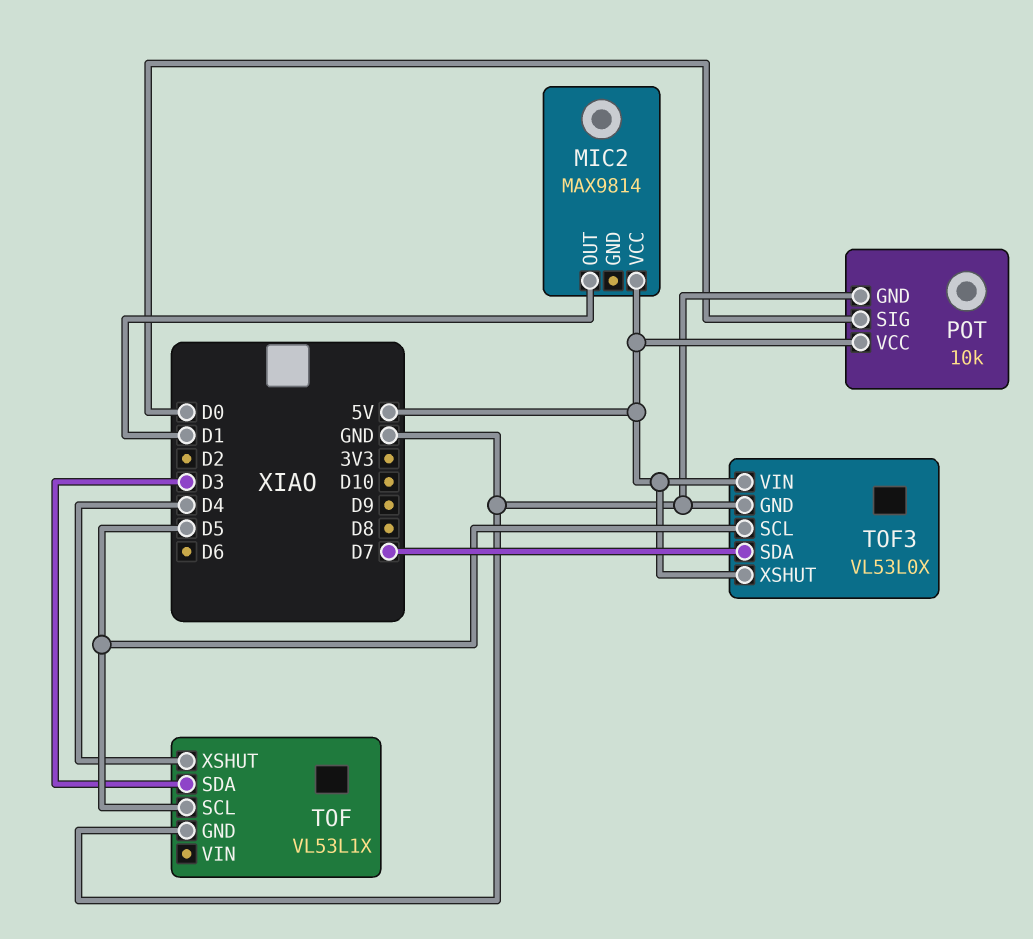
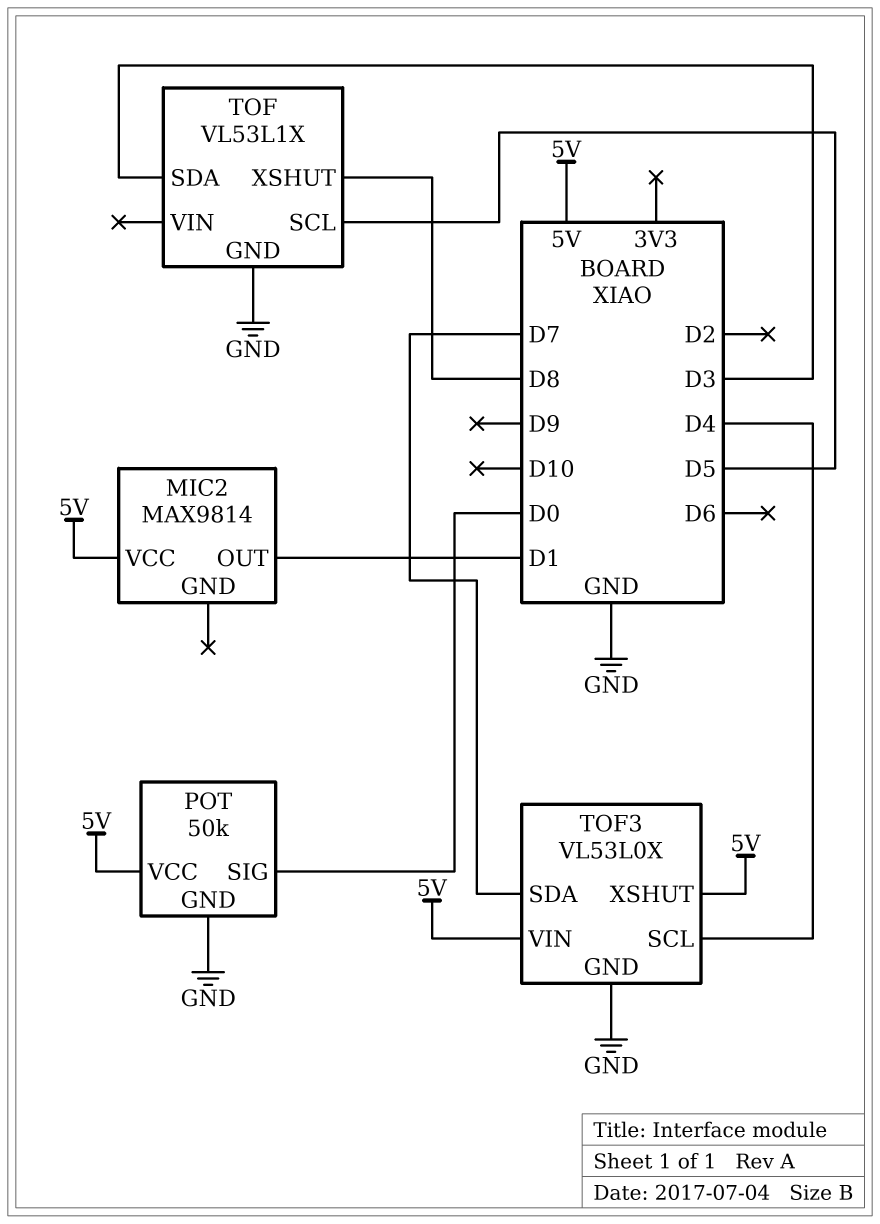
POT: 10k -> 50k
TOF pin XSHUT: D4 -> D8
TOF3 pin SCL: D5 -> D4

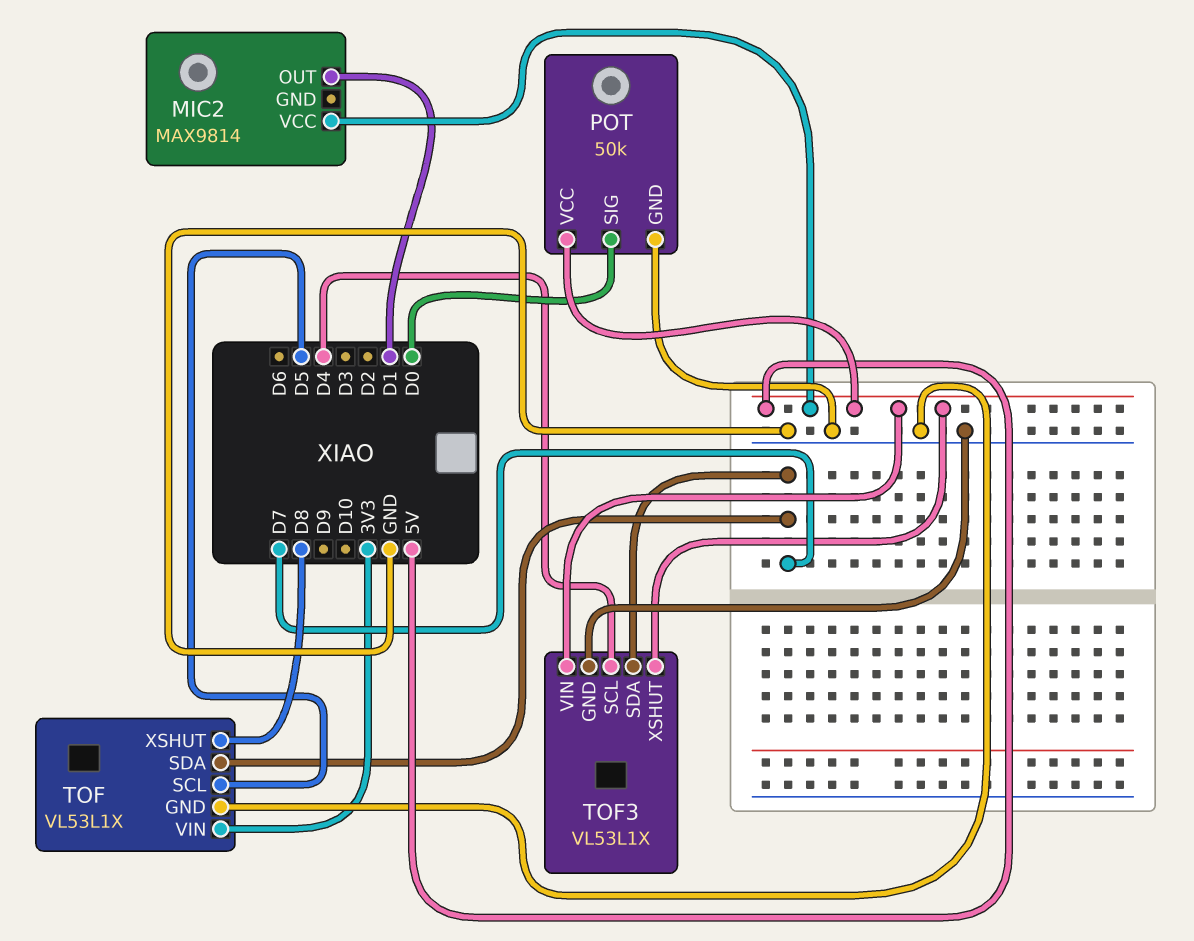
TOF pin SDA: D3 -> D7
TOF pin VIN: none -> 3V3
TOF3: VL53L0X -> VL53L1X

